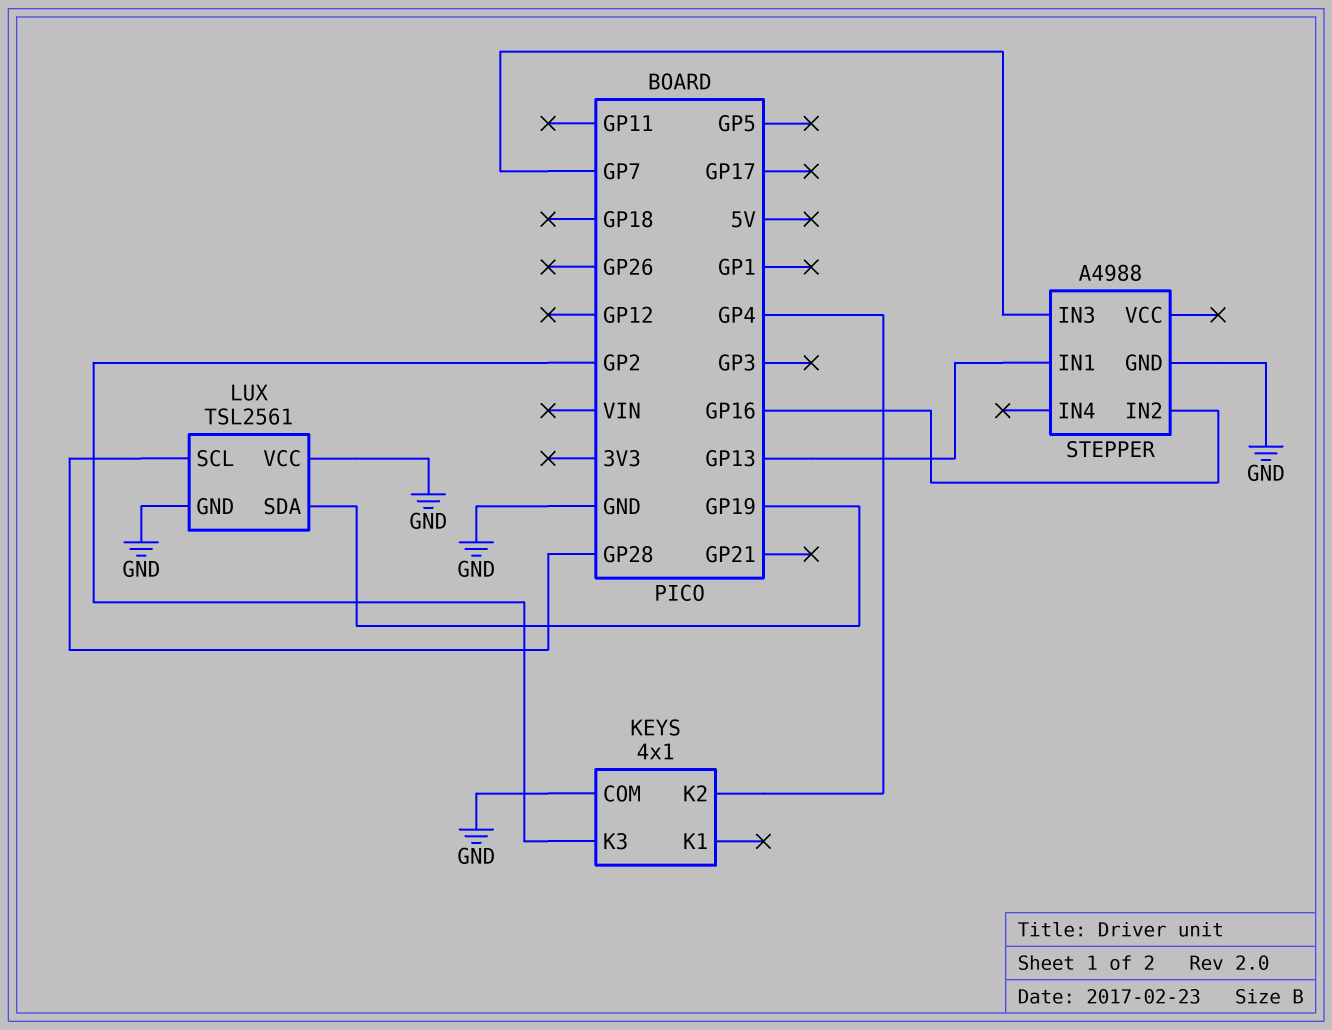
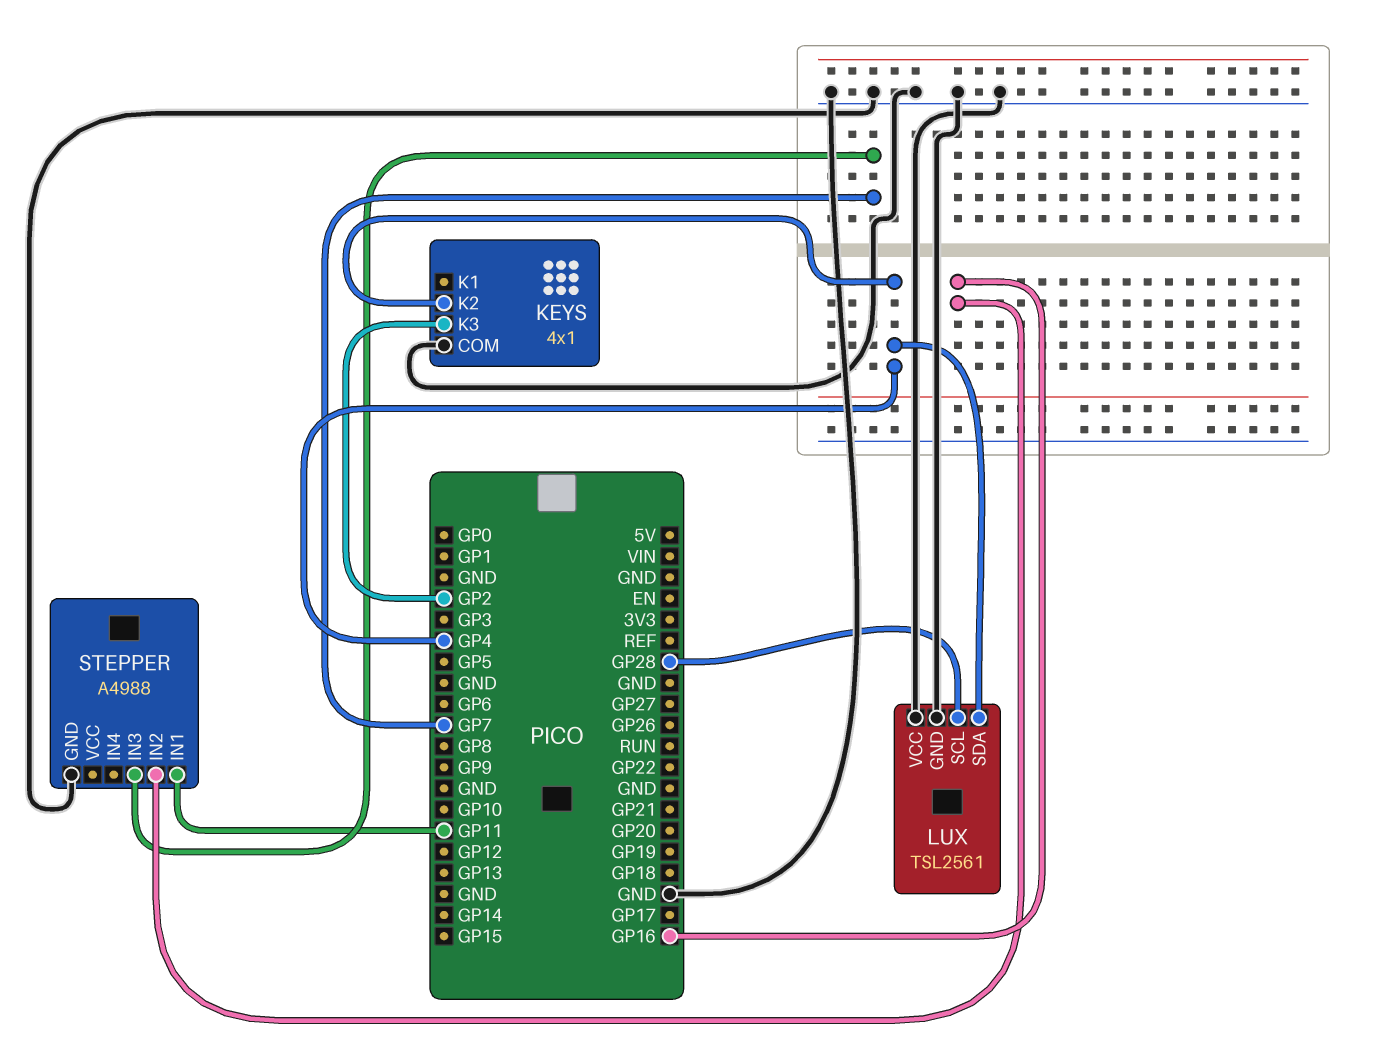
LUX pin SDA: GP19 -> GP4
STEPPER pin IN1: GP13 -> GP11

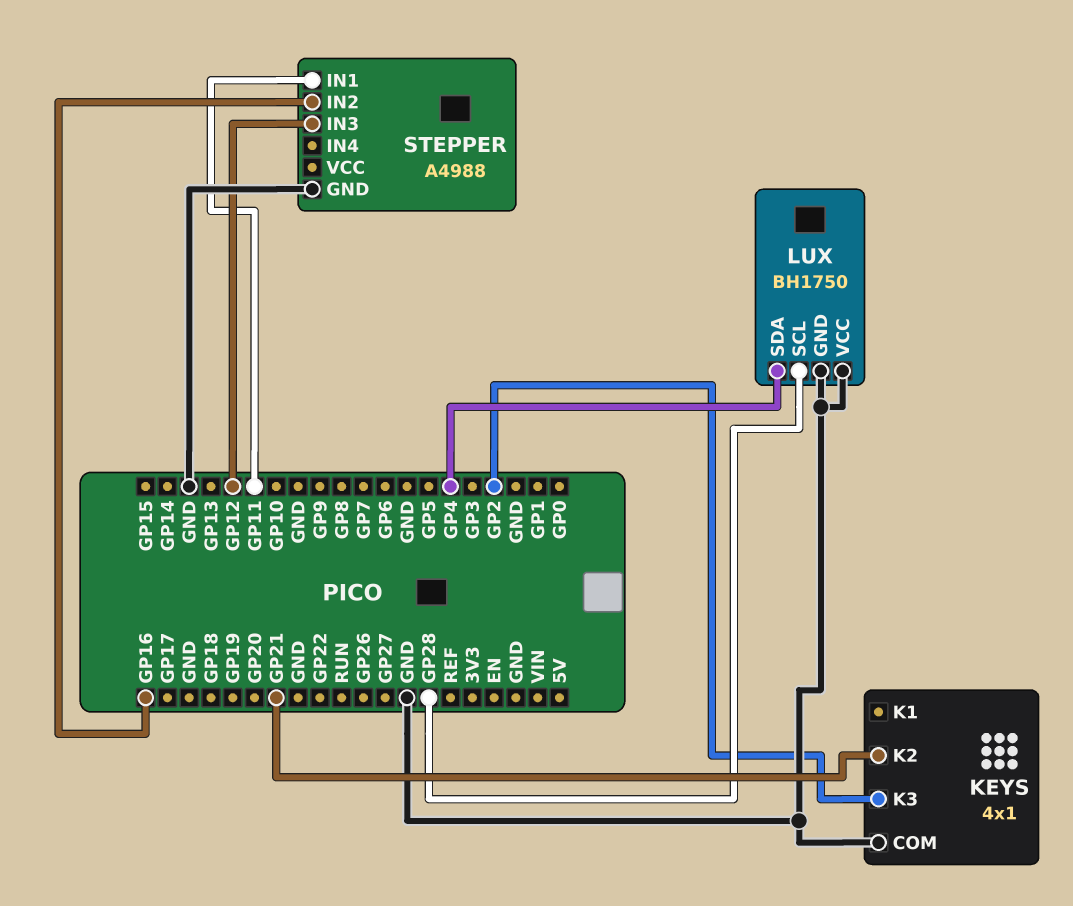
KEYS pin K2: GP4 -> GP21
LUX: TSL2561 -> BH1750
STEPPER pin IN3: GP7 -> GP12

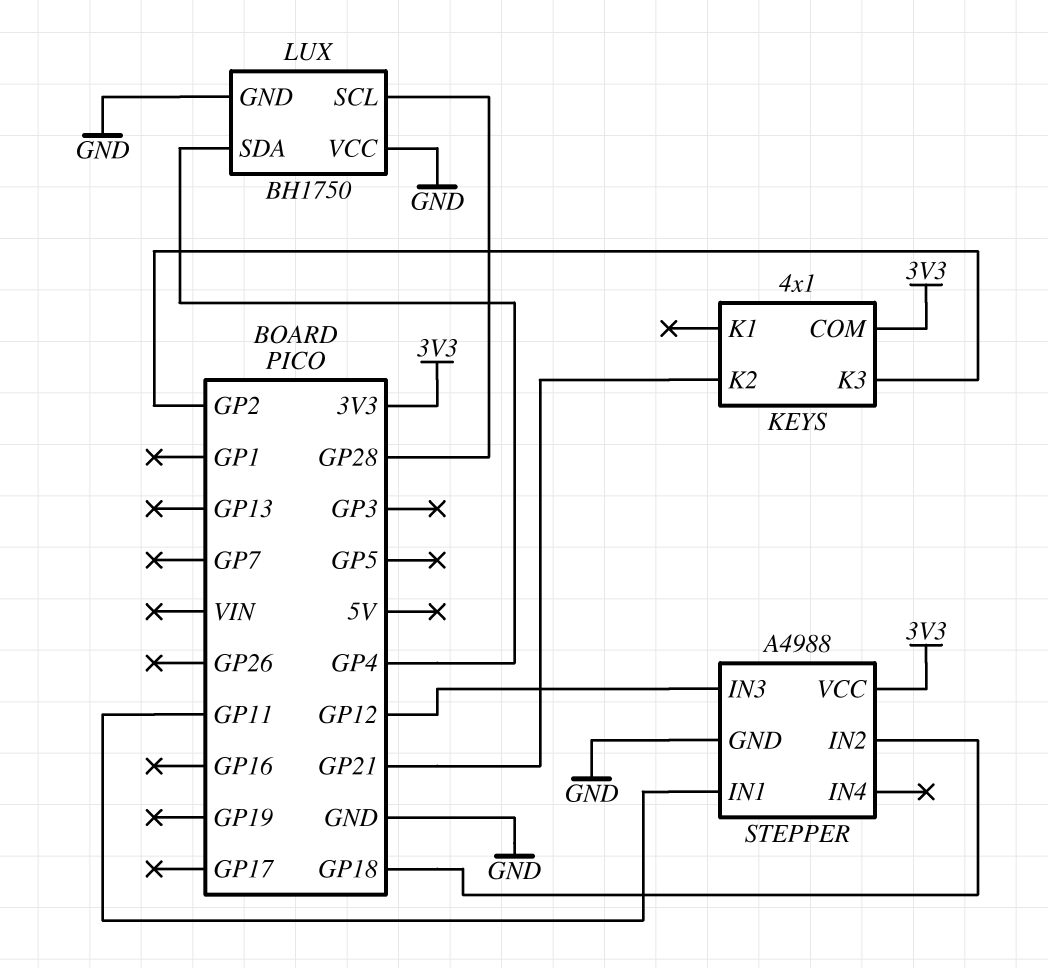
KEYS pin COM: GND -> 3V3
STEPPER pin IN2: GP16 -> GP18
STEPPER pin VCC: none -> 3V3

